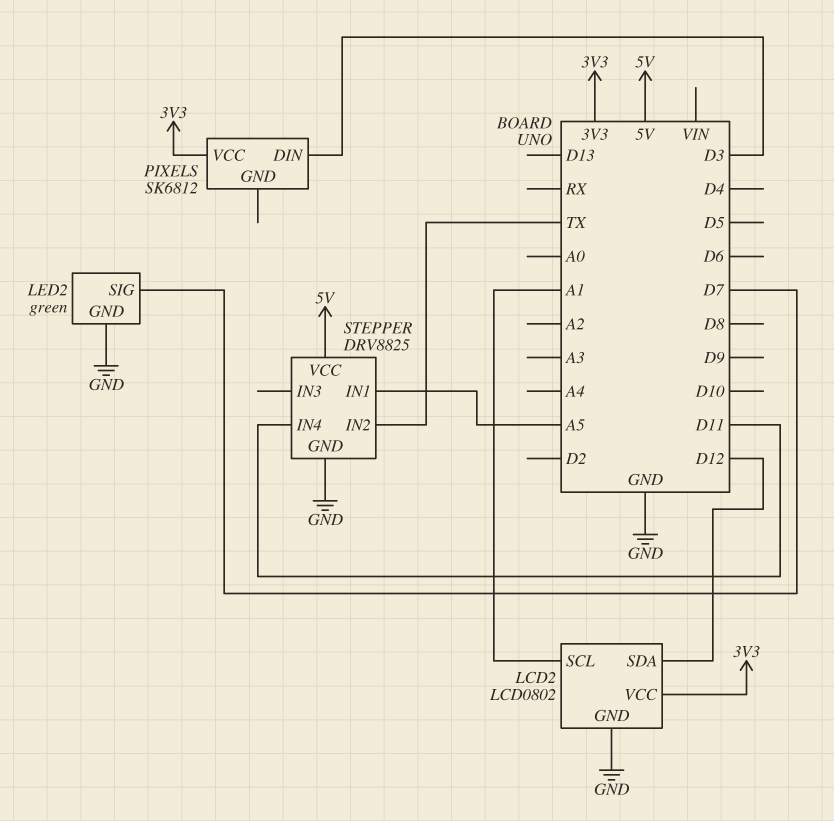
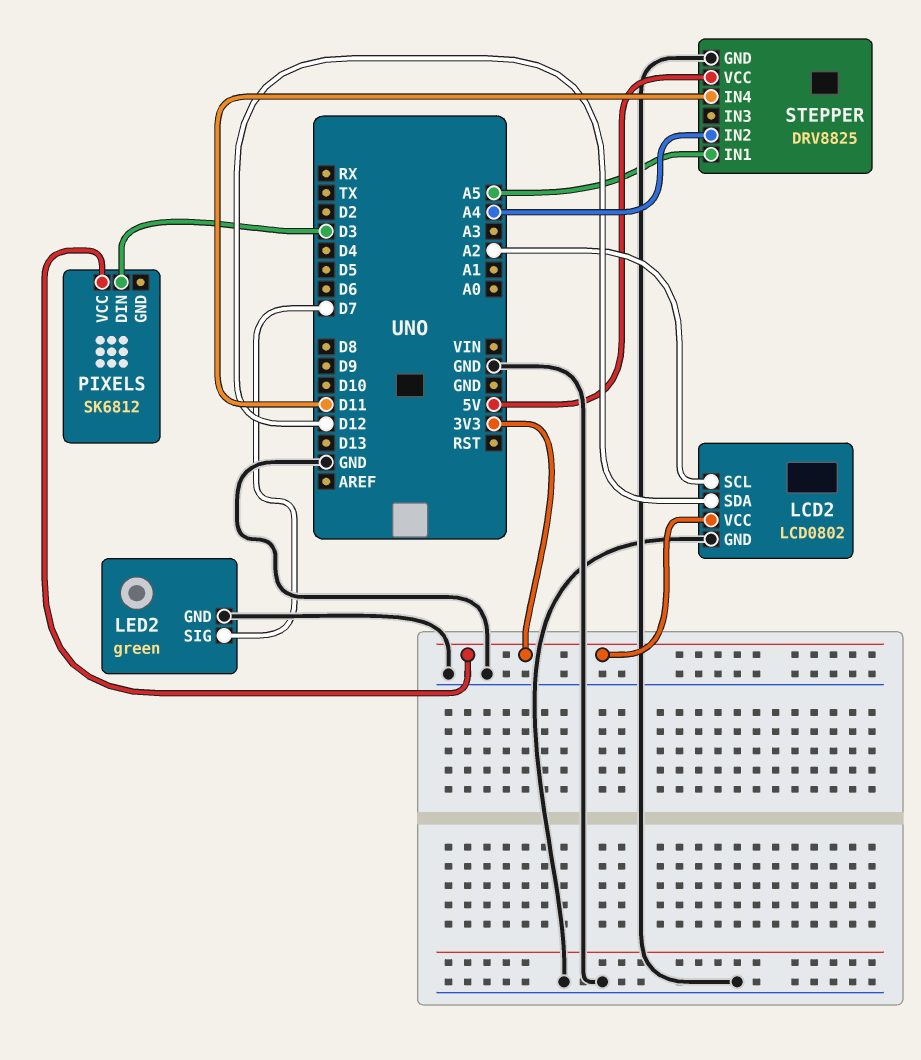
LCD2 pin SCL: A1 -> A2
STEPPER pin IN2: TX -> A4

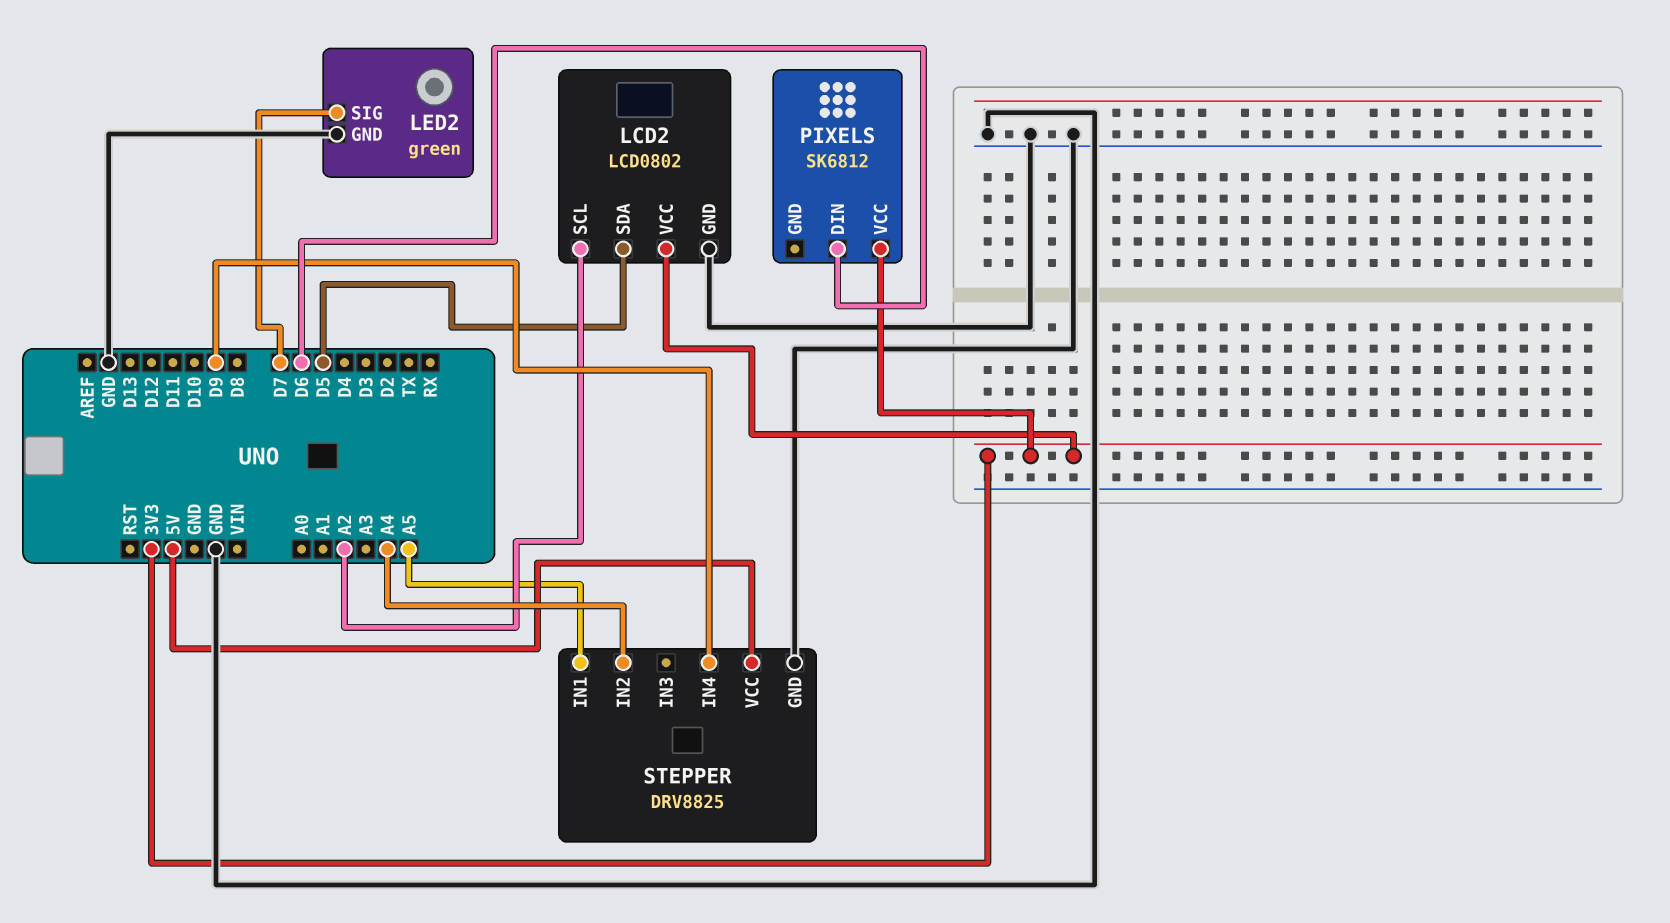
LCD2 pin SDA: D12 -> D5
PIXELS pin DIN: D3 -> D6
STEPPER pin IN4: D11 -> D9

